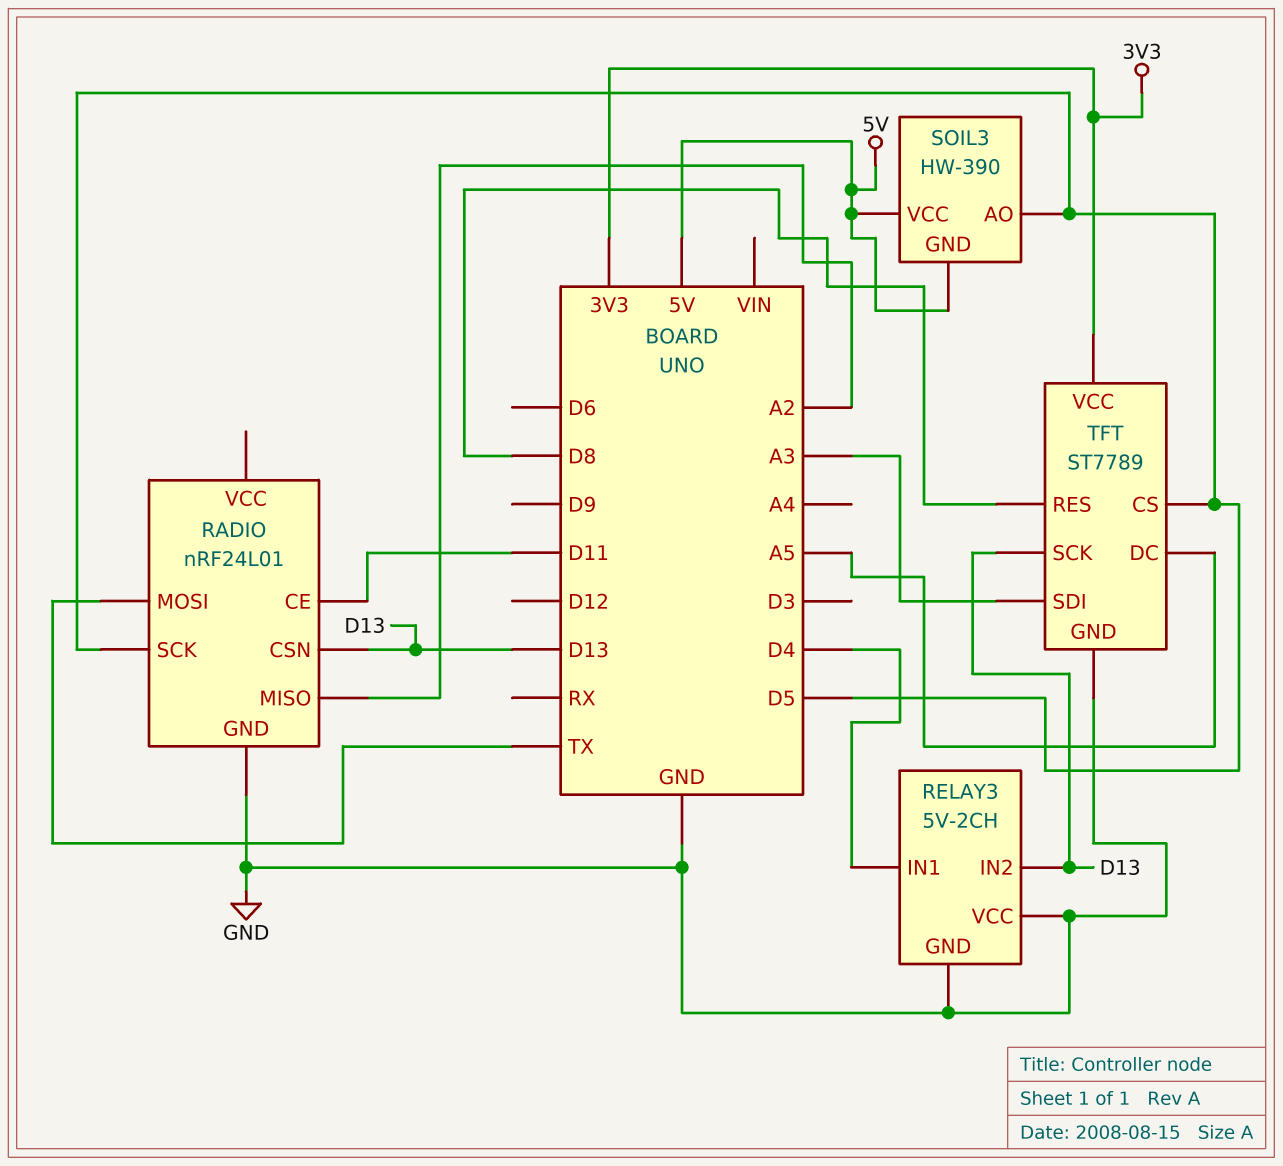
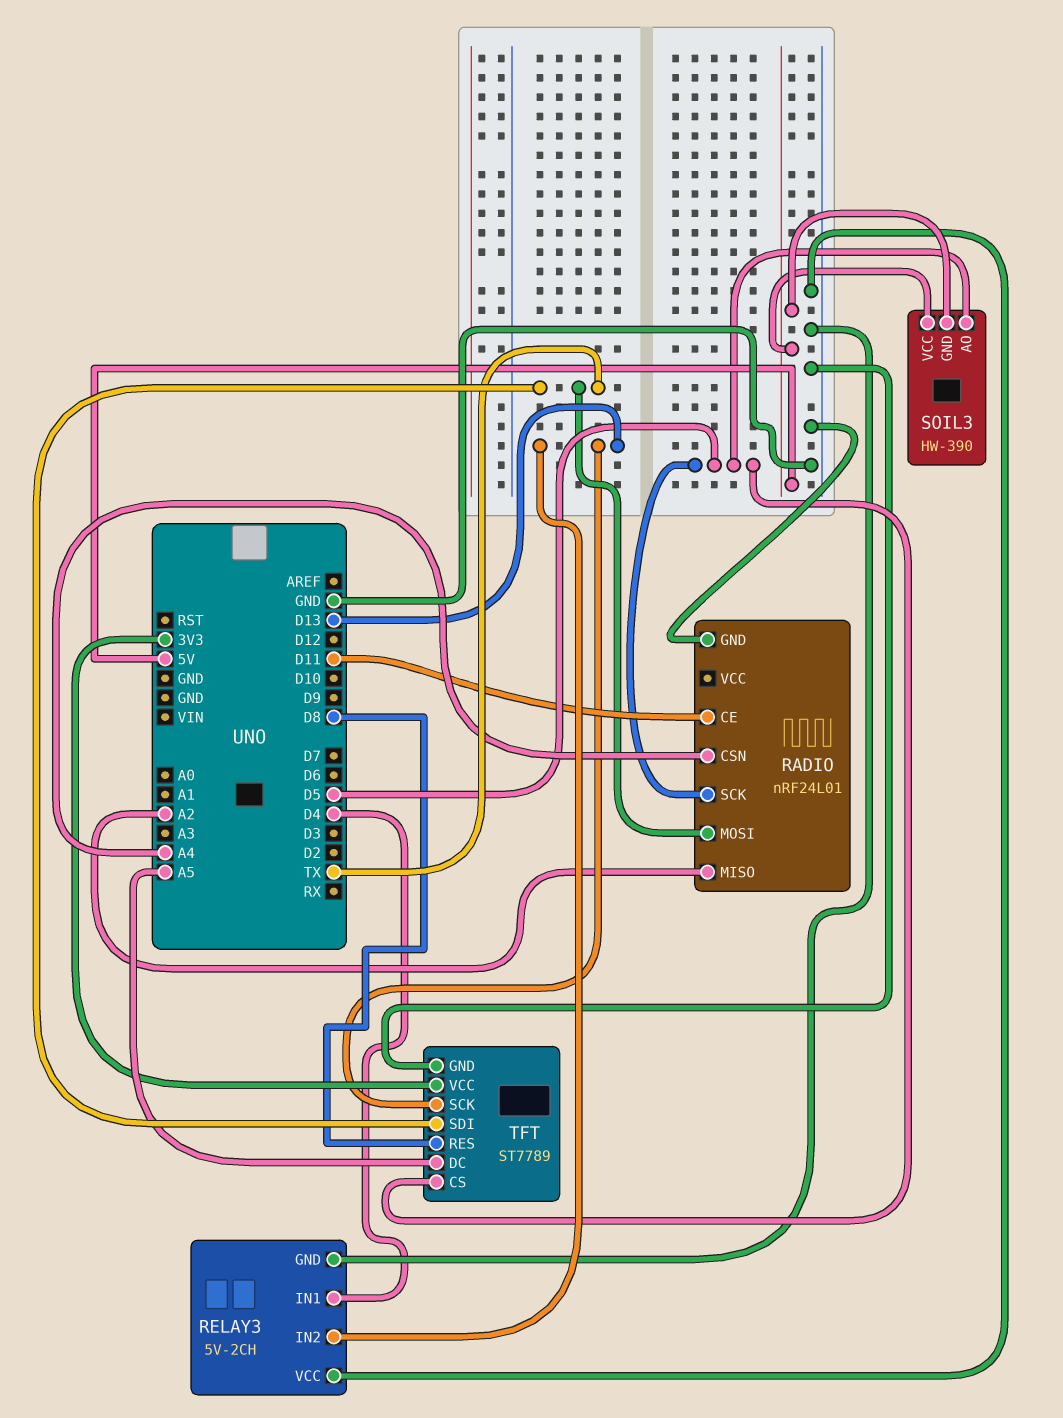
RADIO pin CSN: D13 -> A4
TFT pin SDI: A3 -> TX

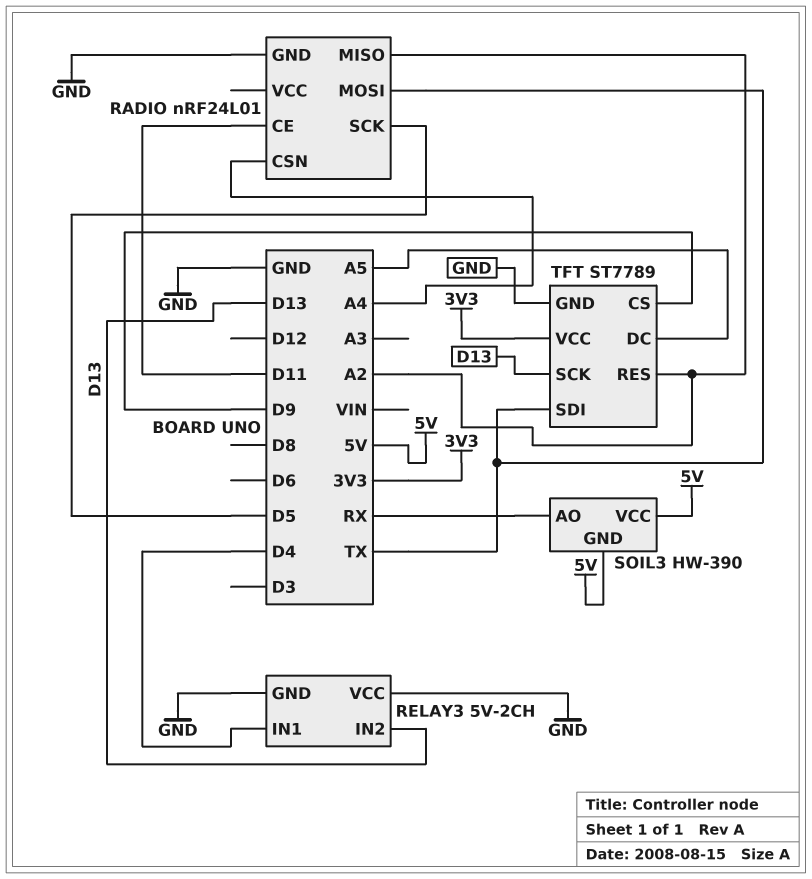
SOIL3 pin AO: D5 -> RX
TFT pin CS: D5 -> D9
TFT pin RES: D8 -> A2

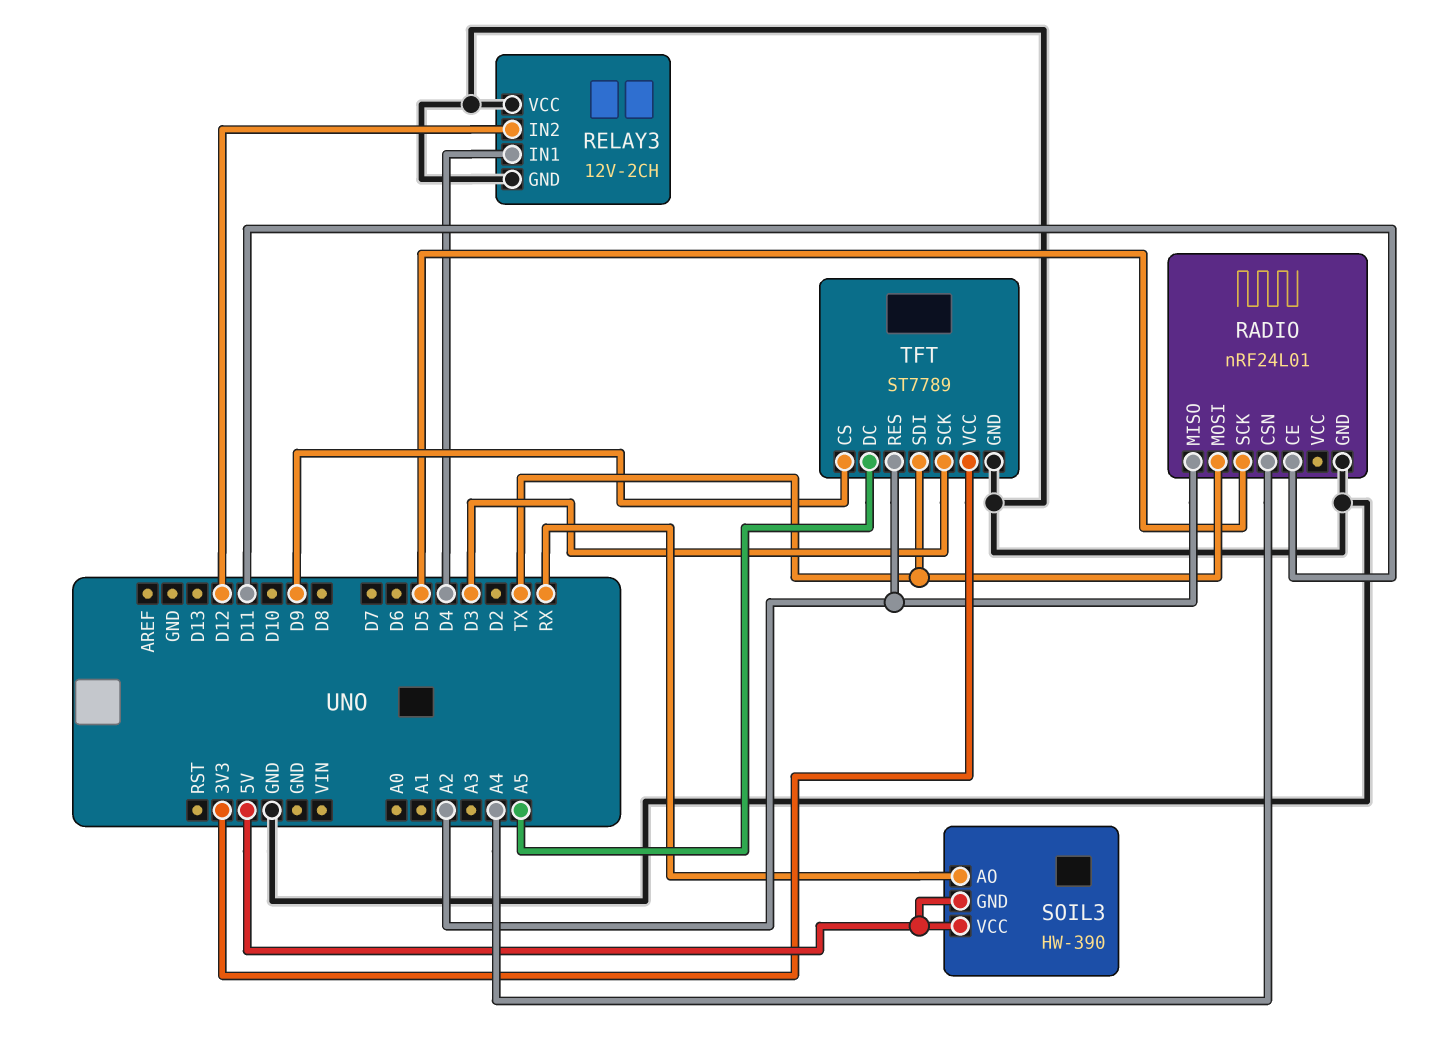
RELAY3: 5V-2CH -> 12V-2CH
RELAY3 pin IN2: D13 -> D12
TFT pin SCK: D13 -> D3

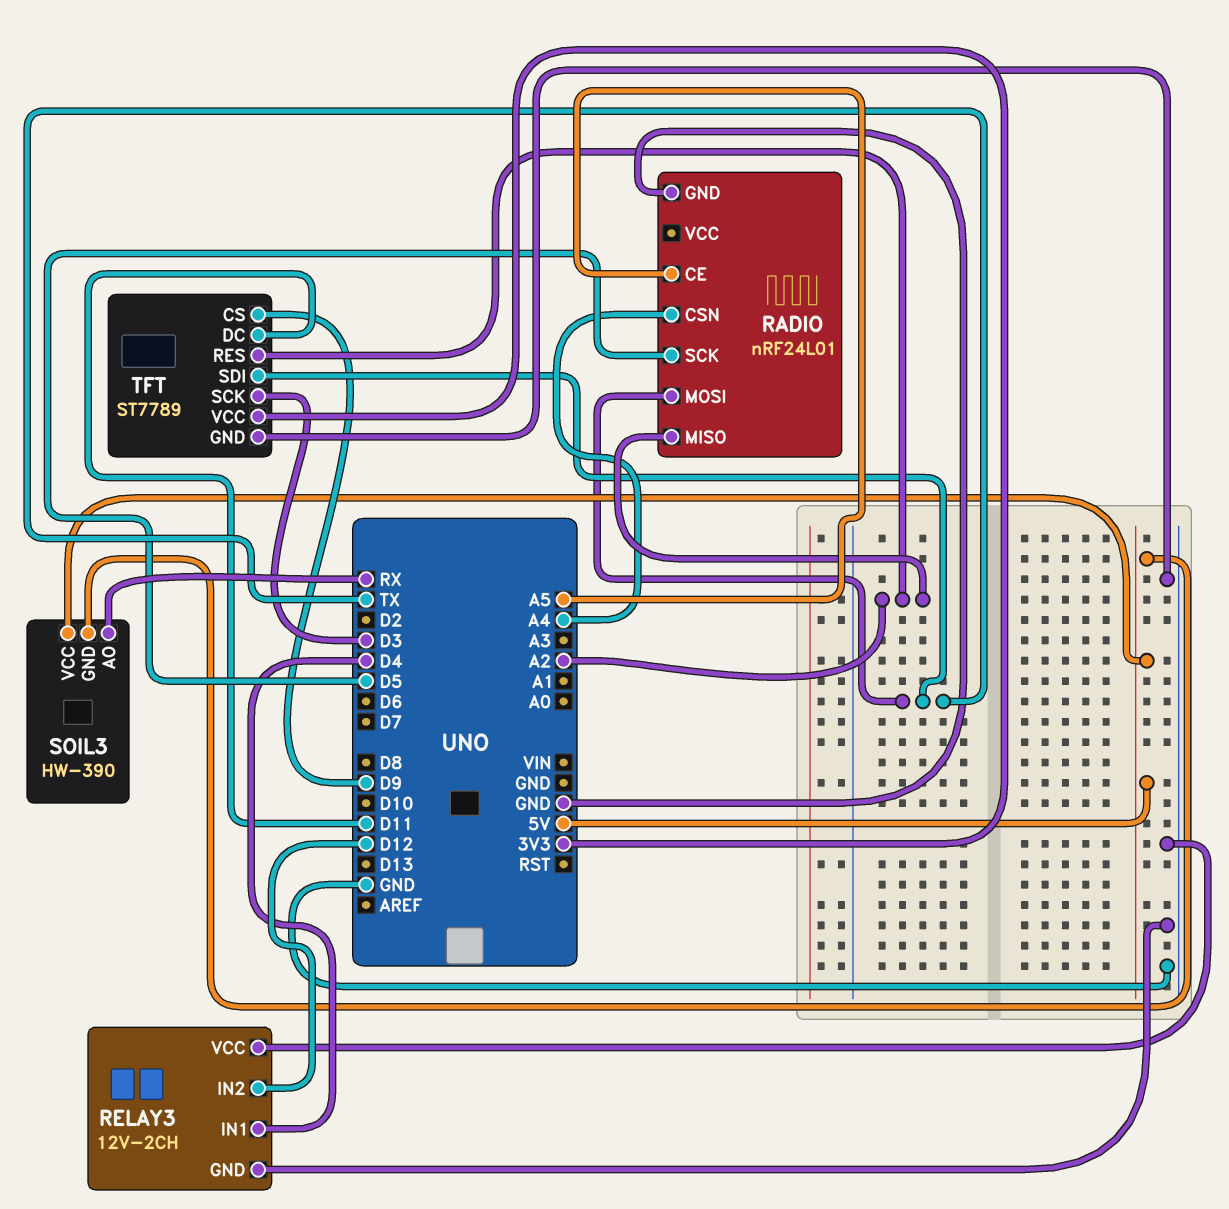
RADIO pin CE: D11 -> A5
TFT pin DC: A5 -> D11

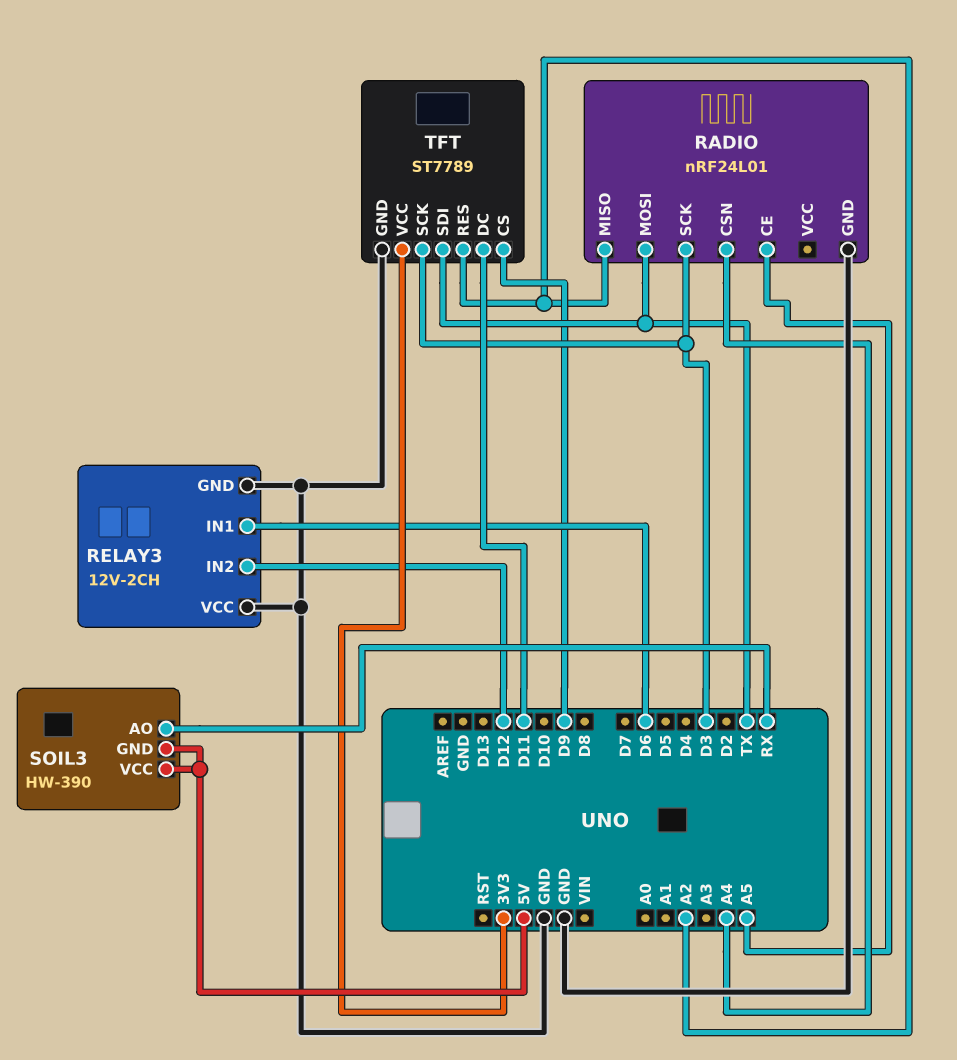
RADIO pin SCK: D5 -> D3
RELAY3 pin IN1: D4 -> D6

